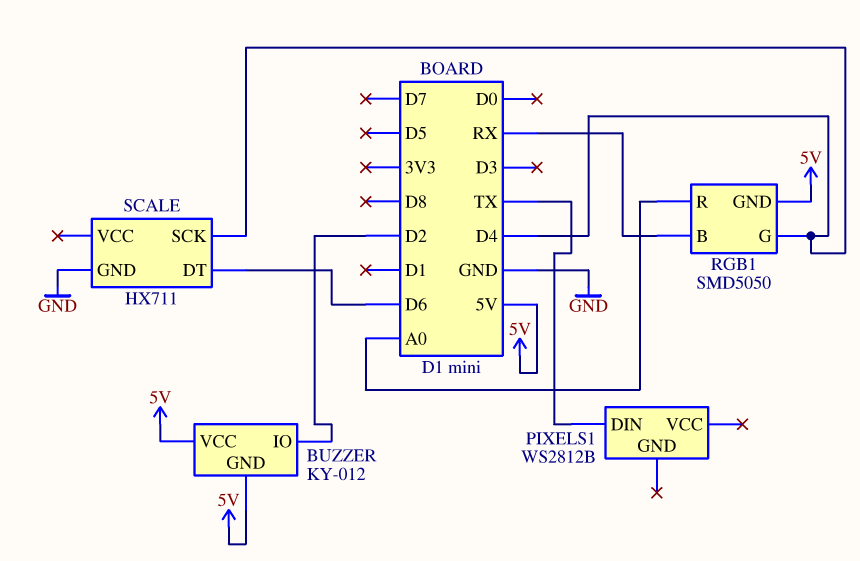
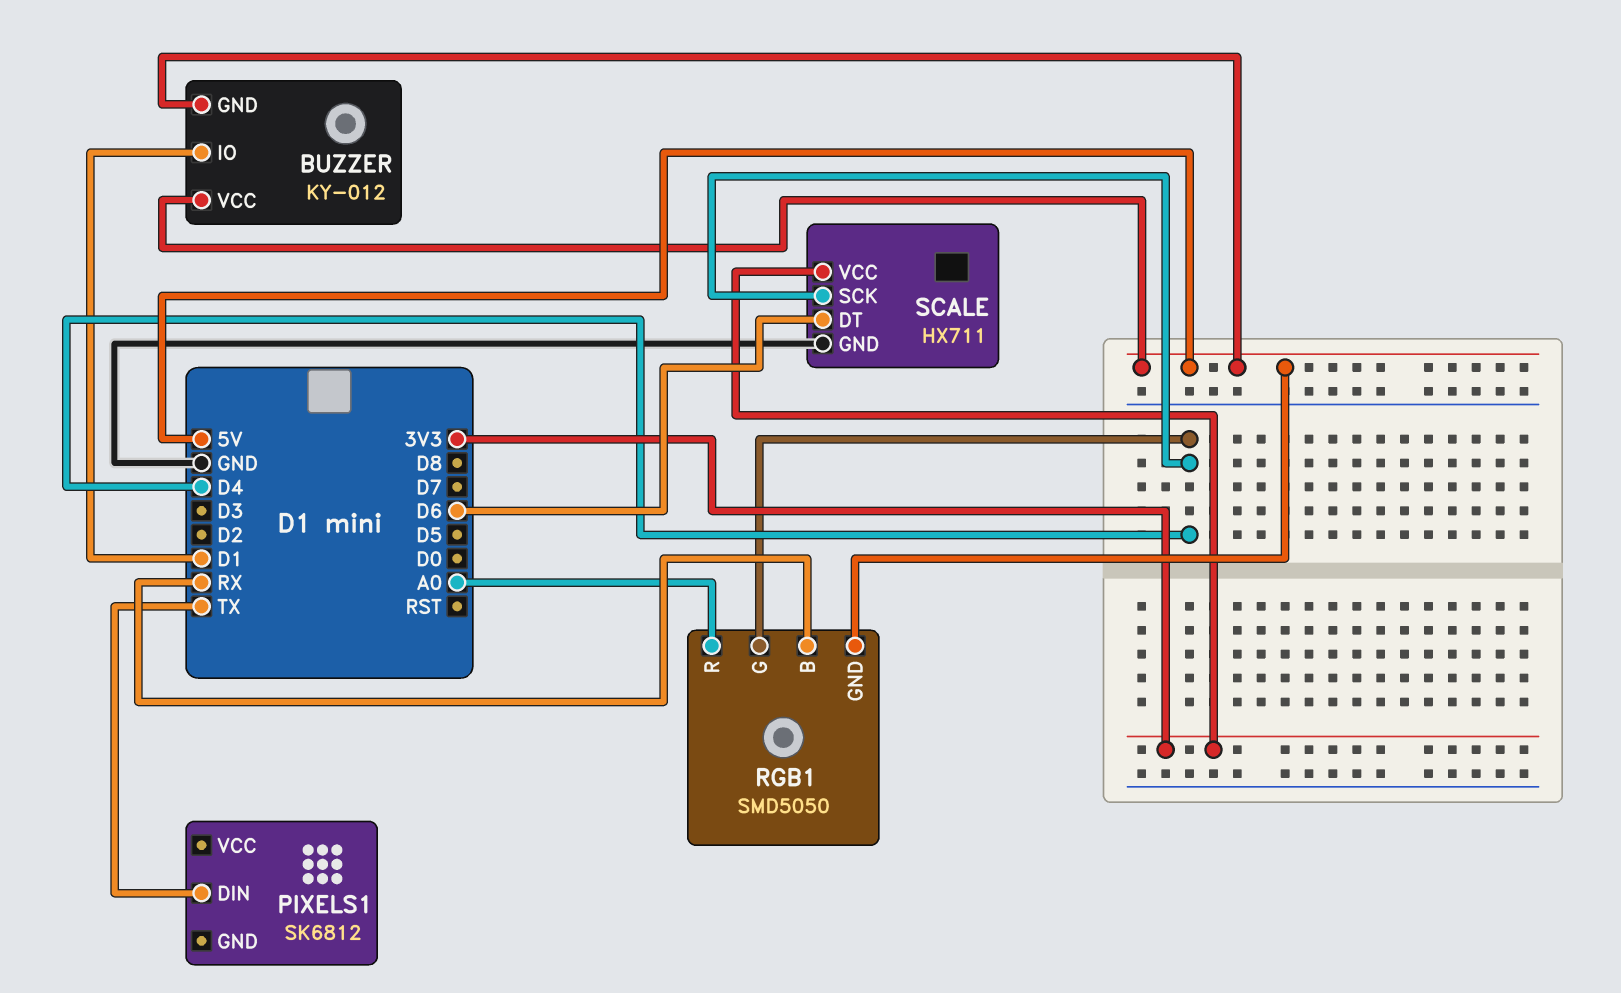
BUZZER pin IO: D2 -> D1
PIXELS1: WS2812B -> SK6812
SCALE pin VCC: none -> 3V3

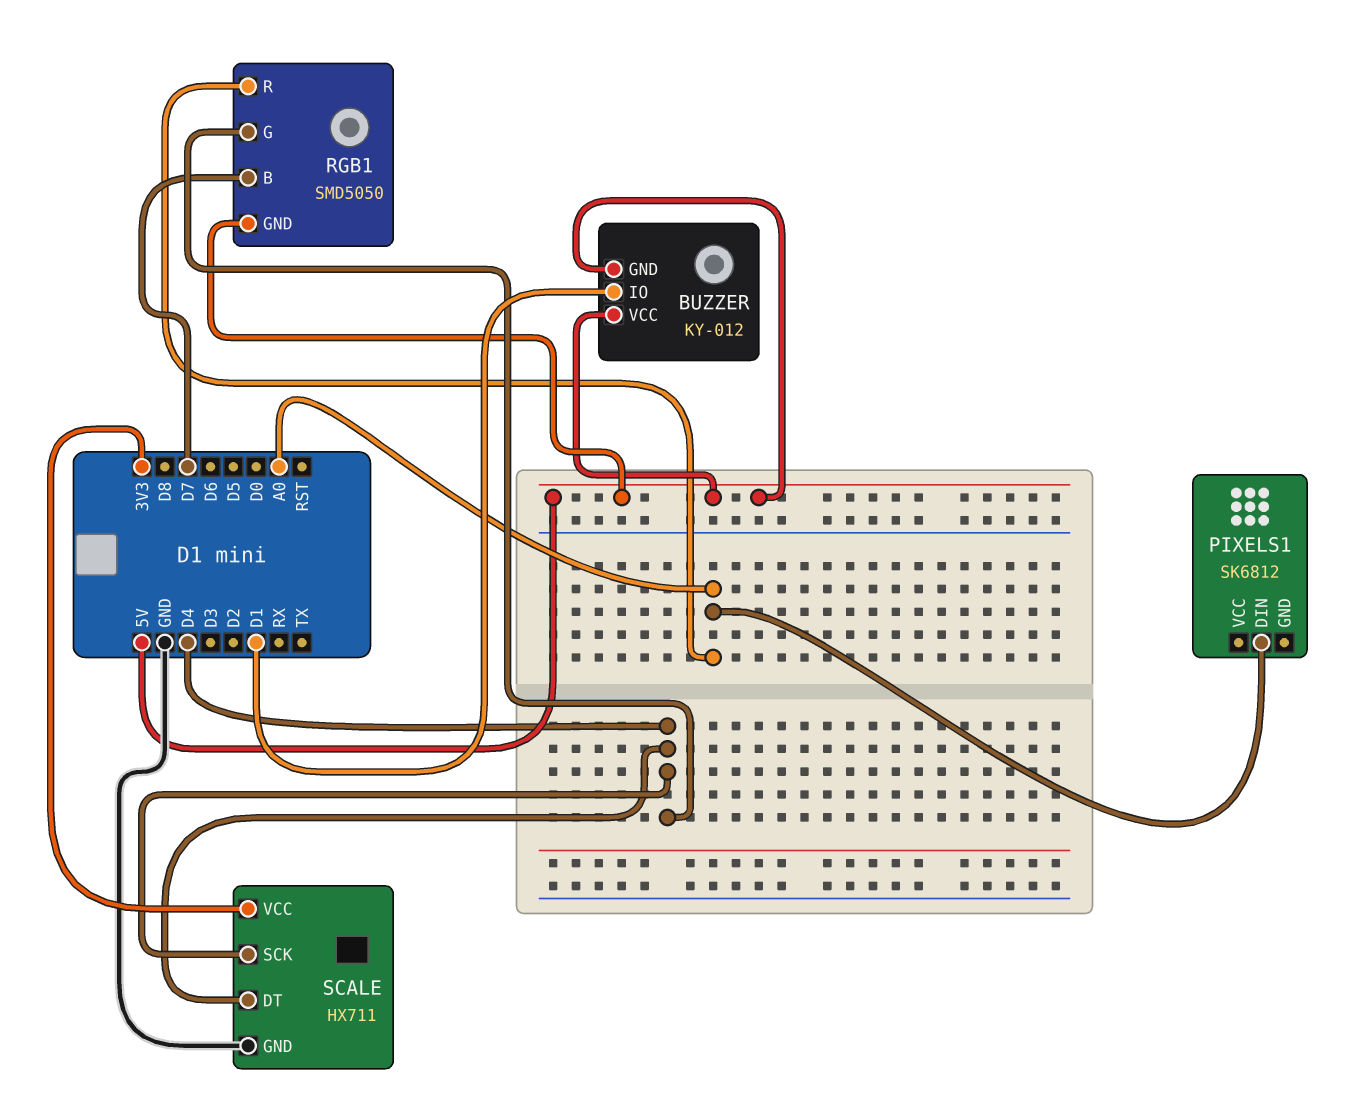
PIXELS1 pin DIN: TX -> A0
RGB1 pin B: RX -> D7
SCALE pin DT: D6 -> D4

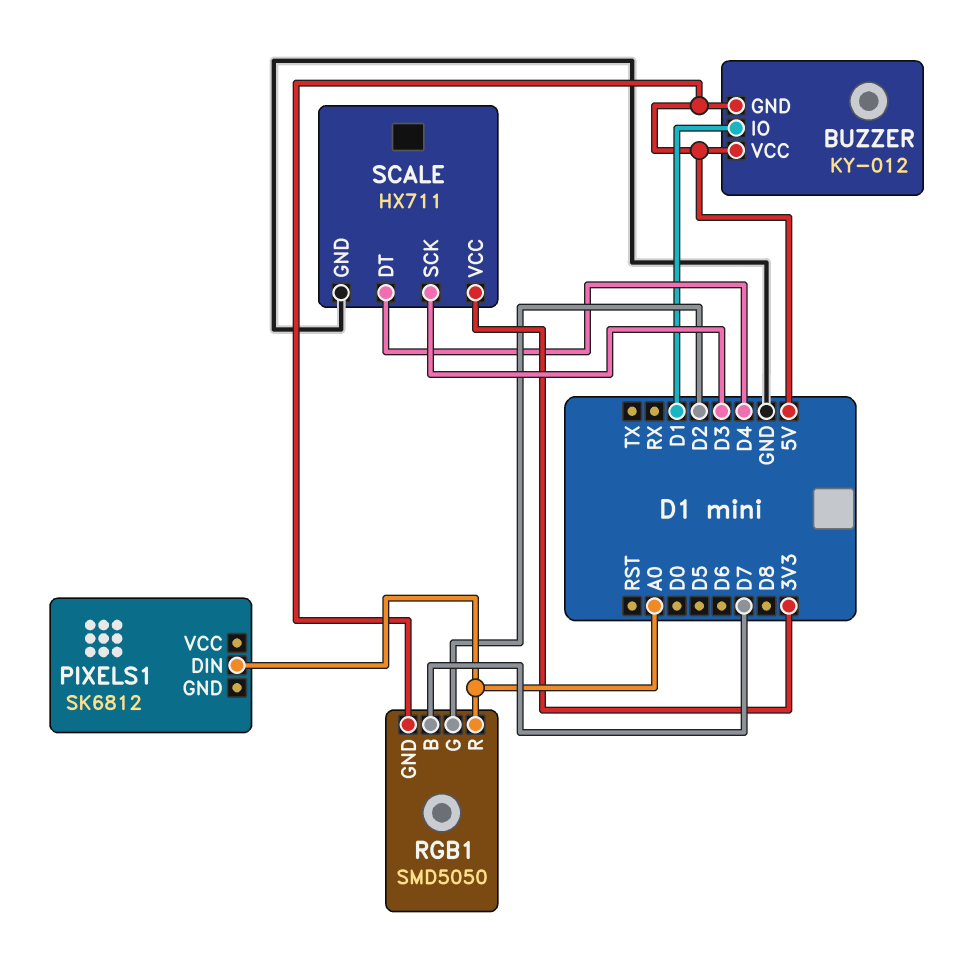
RGB1 pin G: D4 -> D2
SCALE pin SCK: D4 -> D3

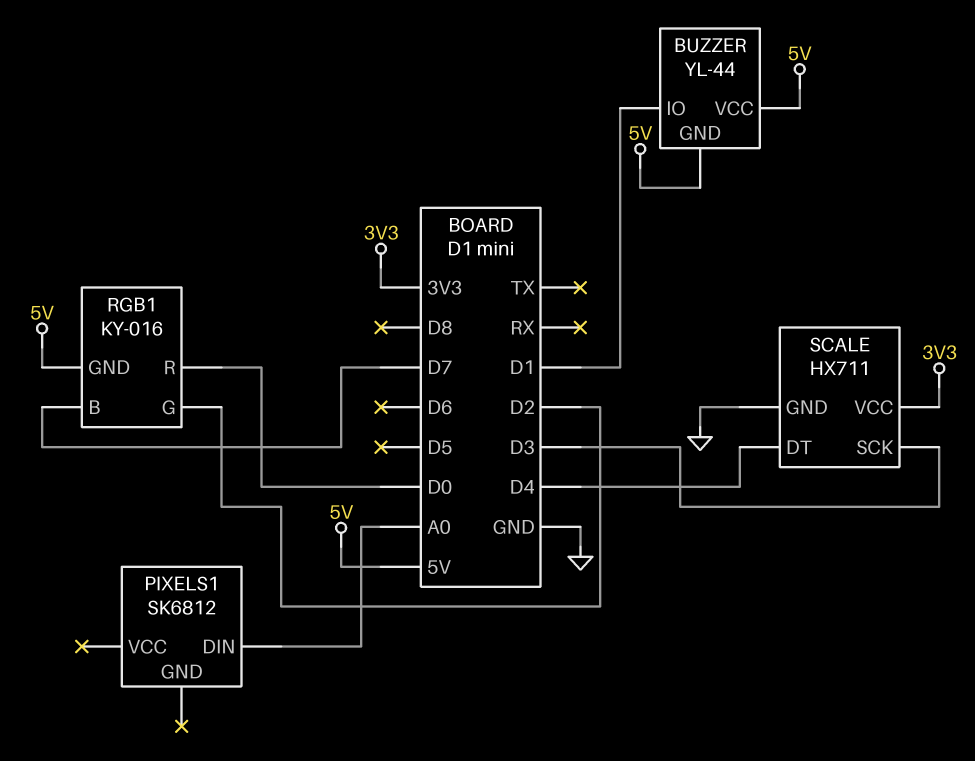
BUZZER: KY-012 -> YL-44
RGB1: SMD5050 -> KY-016
RGB1 pin R: A0 -> D0

